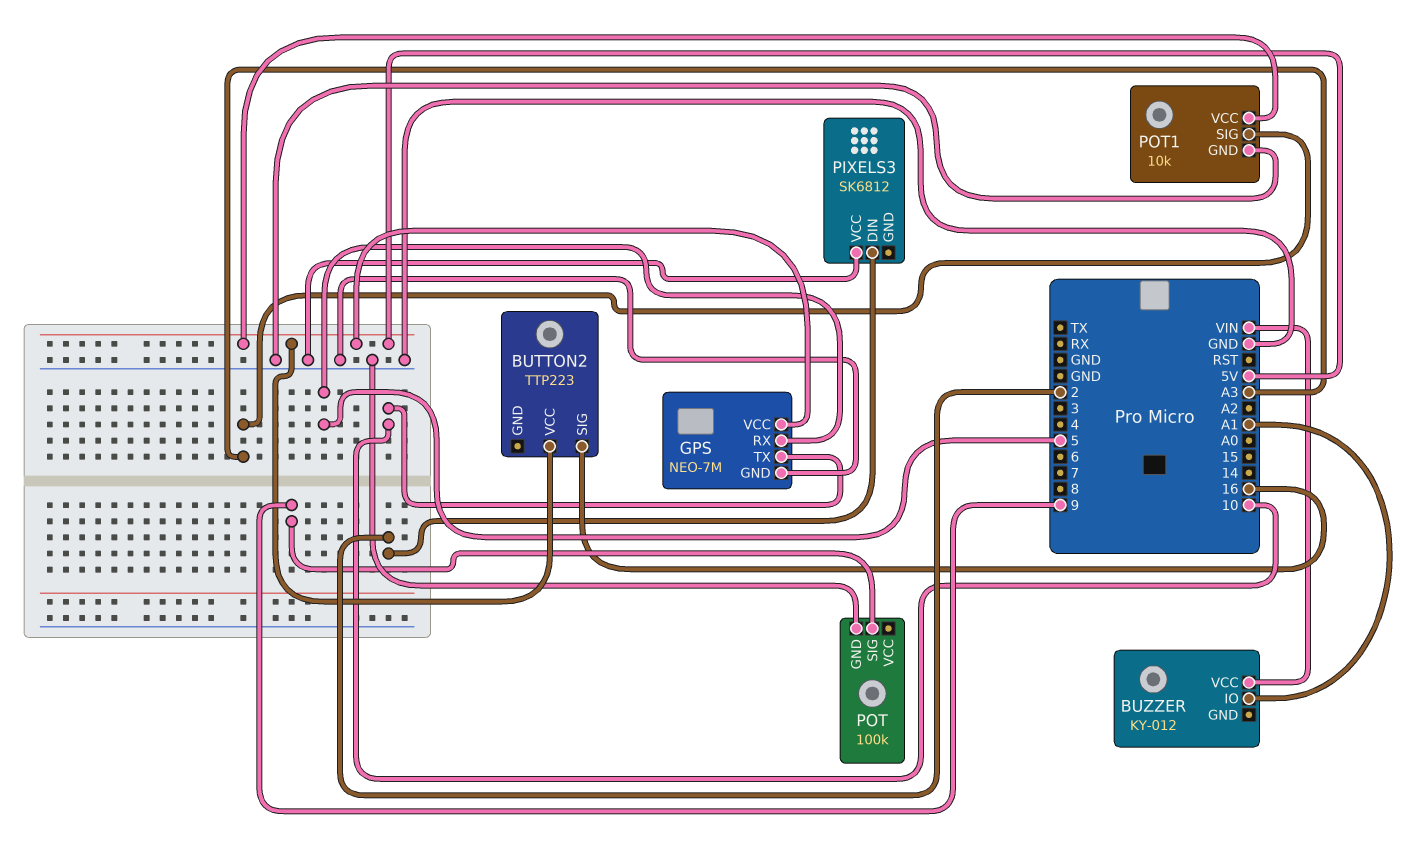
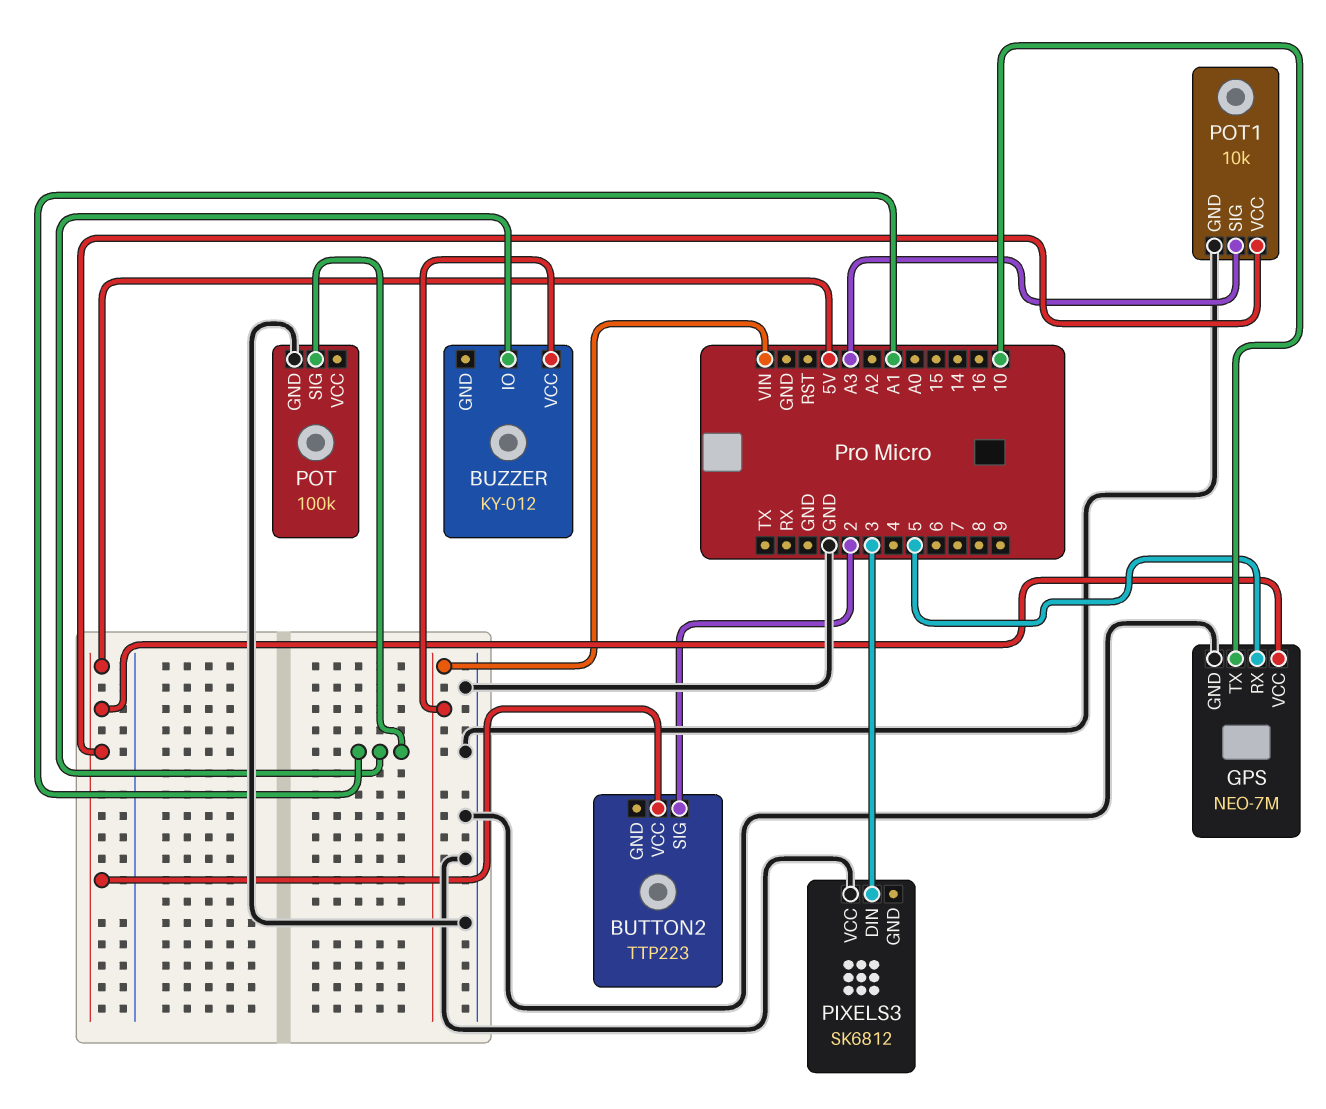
BUTTON2 pin SIG: 16 -> 2
PIXELS3 pin DIN: 2 -> 3
POT pin SIG: 9 -> A1

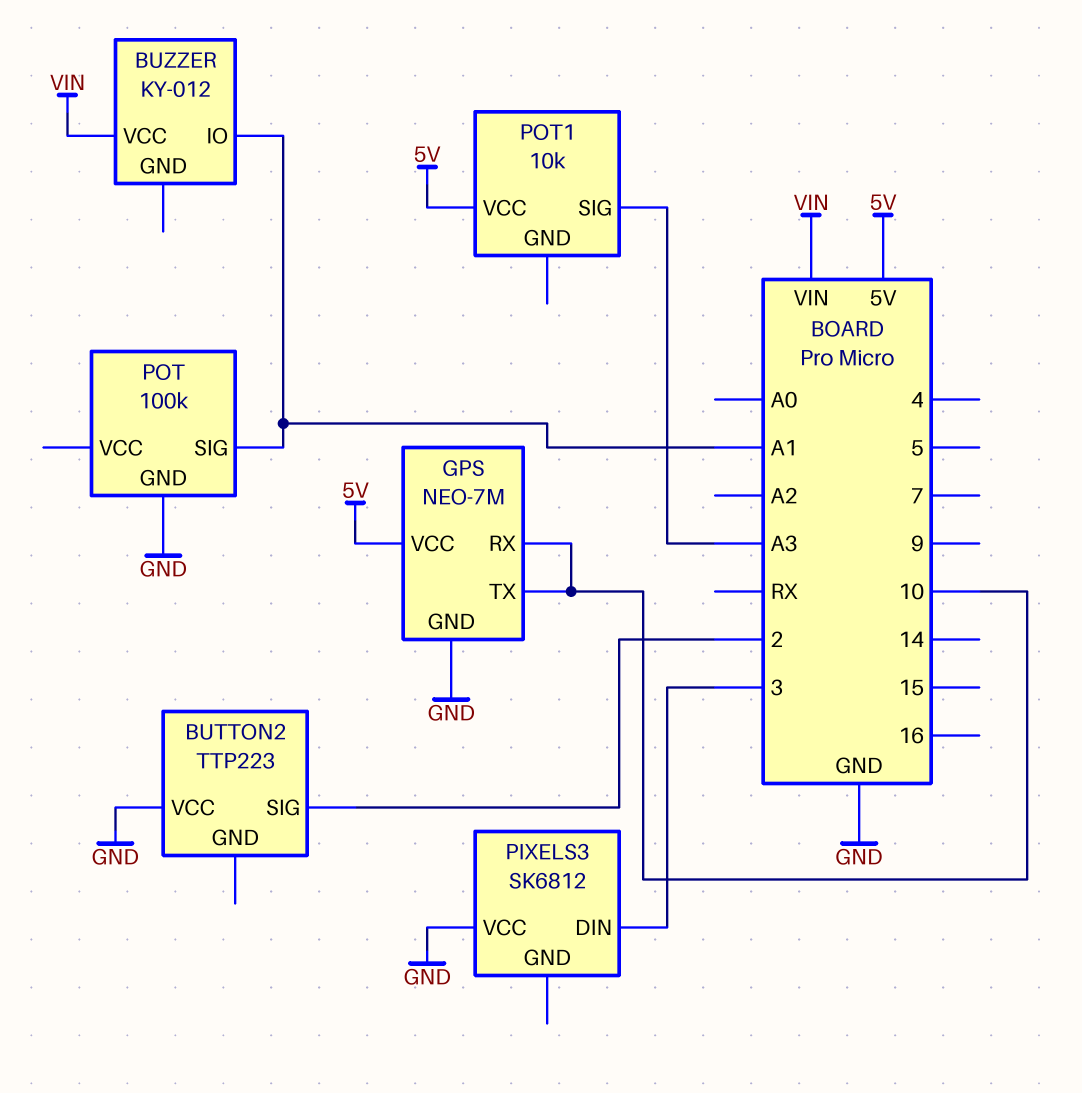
BUTTON2 pin VCC: 5V -> GND
GPS pin RX: 5 -> 10
POT1 pin GND: GND -> none

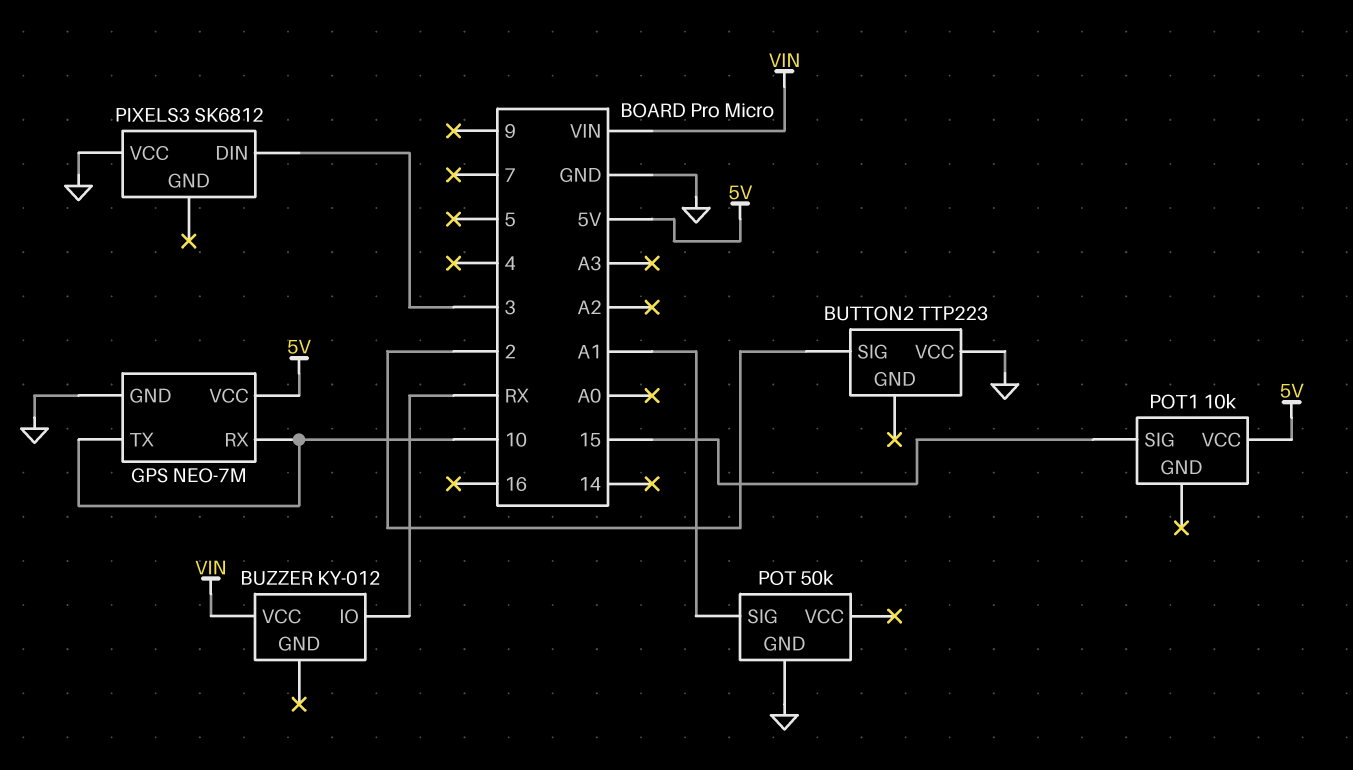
BUZZER pin IO: A1 -> RX
POT: 100k -> 50k
POT1 pin SIG: A3 -> 15

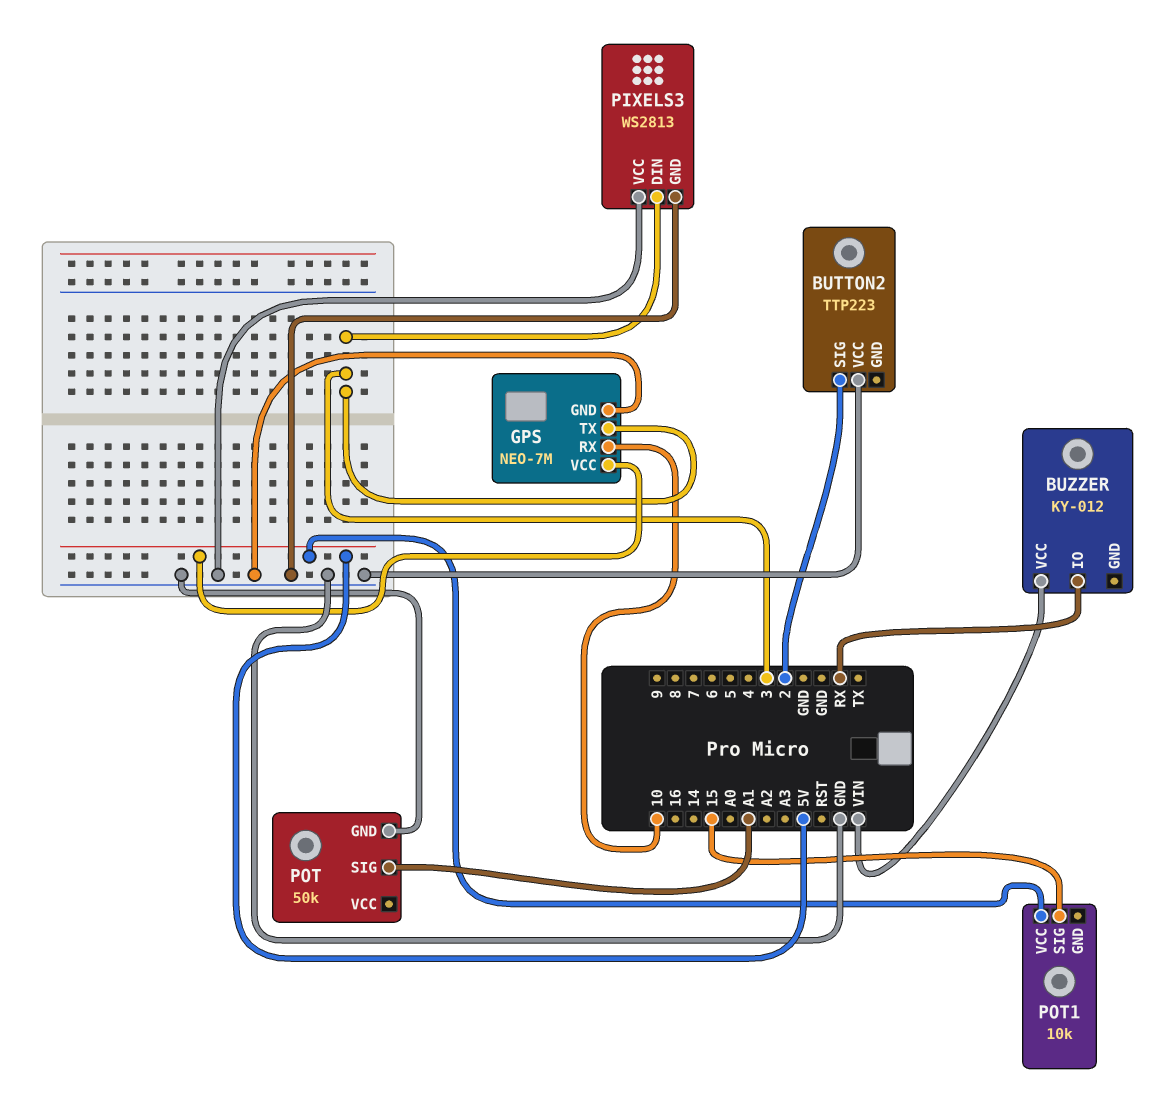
GPS pin TX: 10 -> 3
PIXELS3: SK6812 -> WS2813
PIXELS3 pin GND: none -> GND

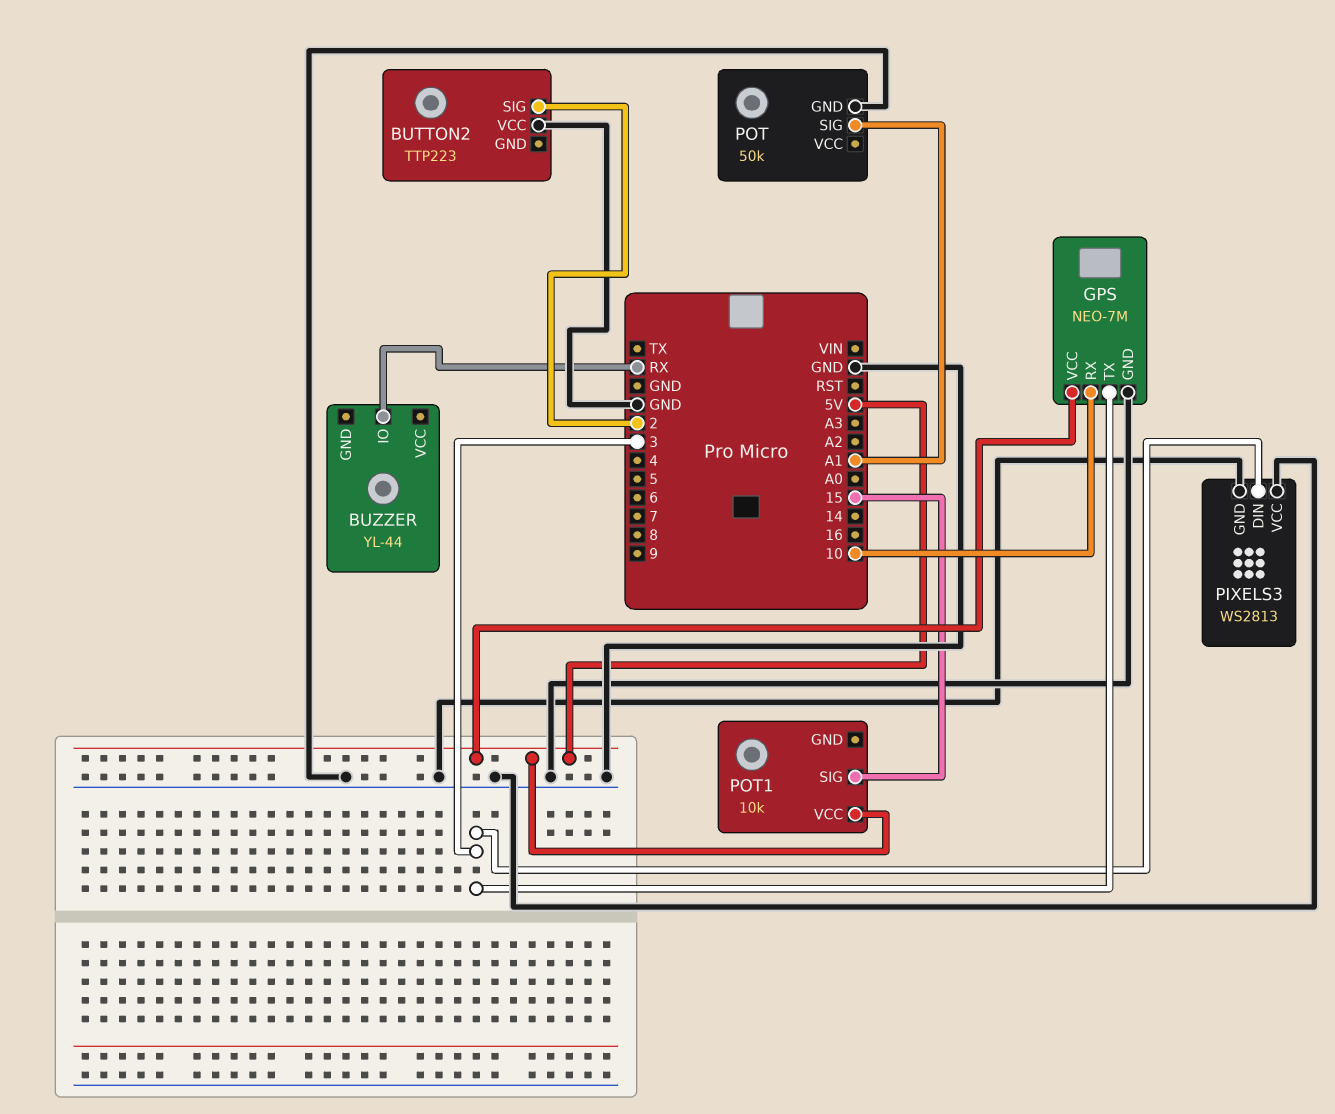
BUZZER: KY-012 -> YL-44
BUZZER pin VCC: VIN -> none

